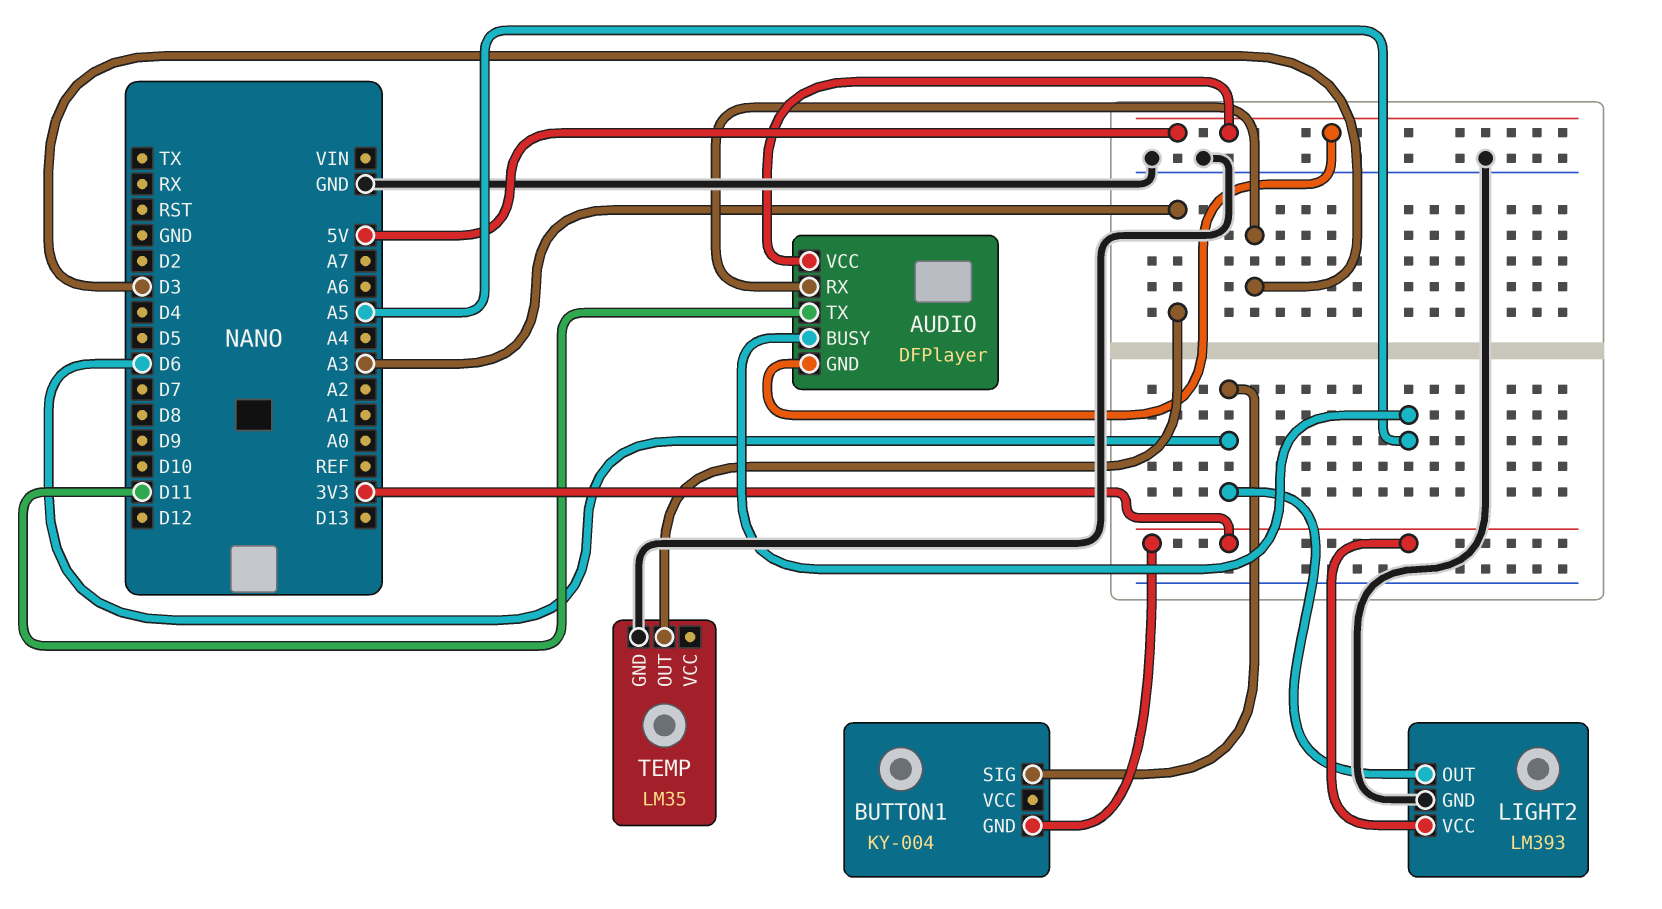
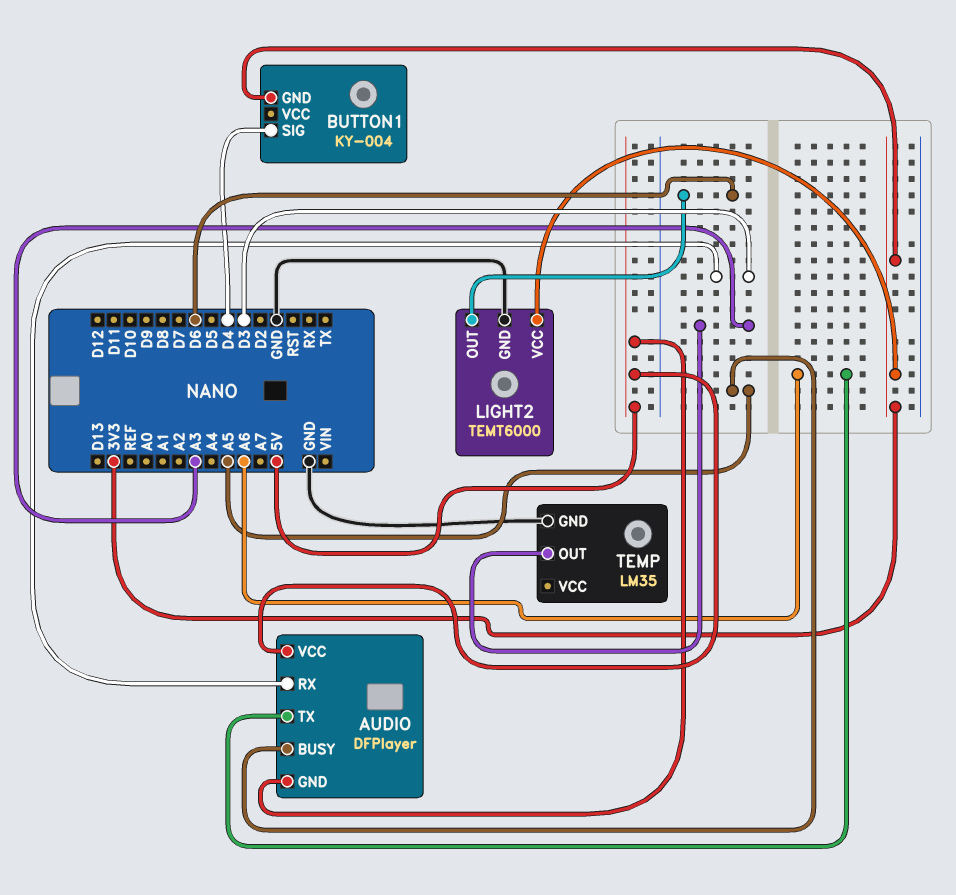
AUDIO pin TX: D11 -> A6
BUTTON1 pin SIG: D6 -> D4
LIGHT2: LM393 -> TEMT6000

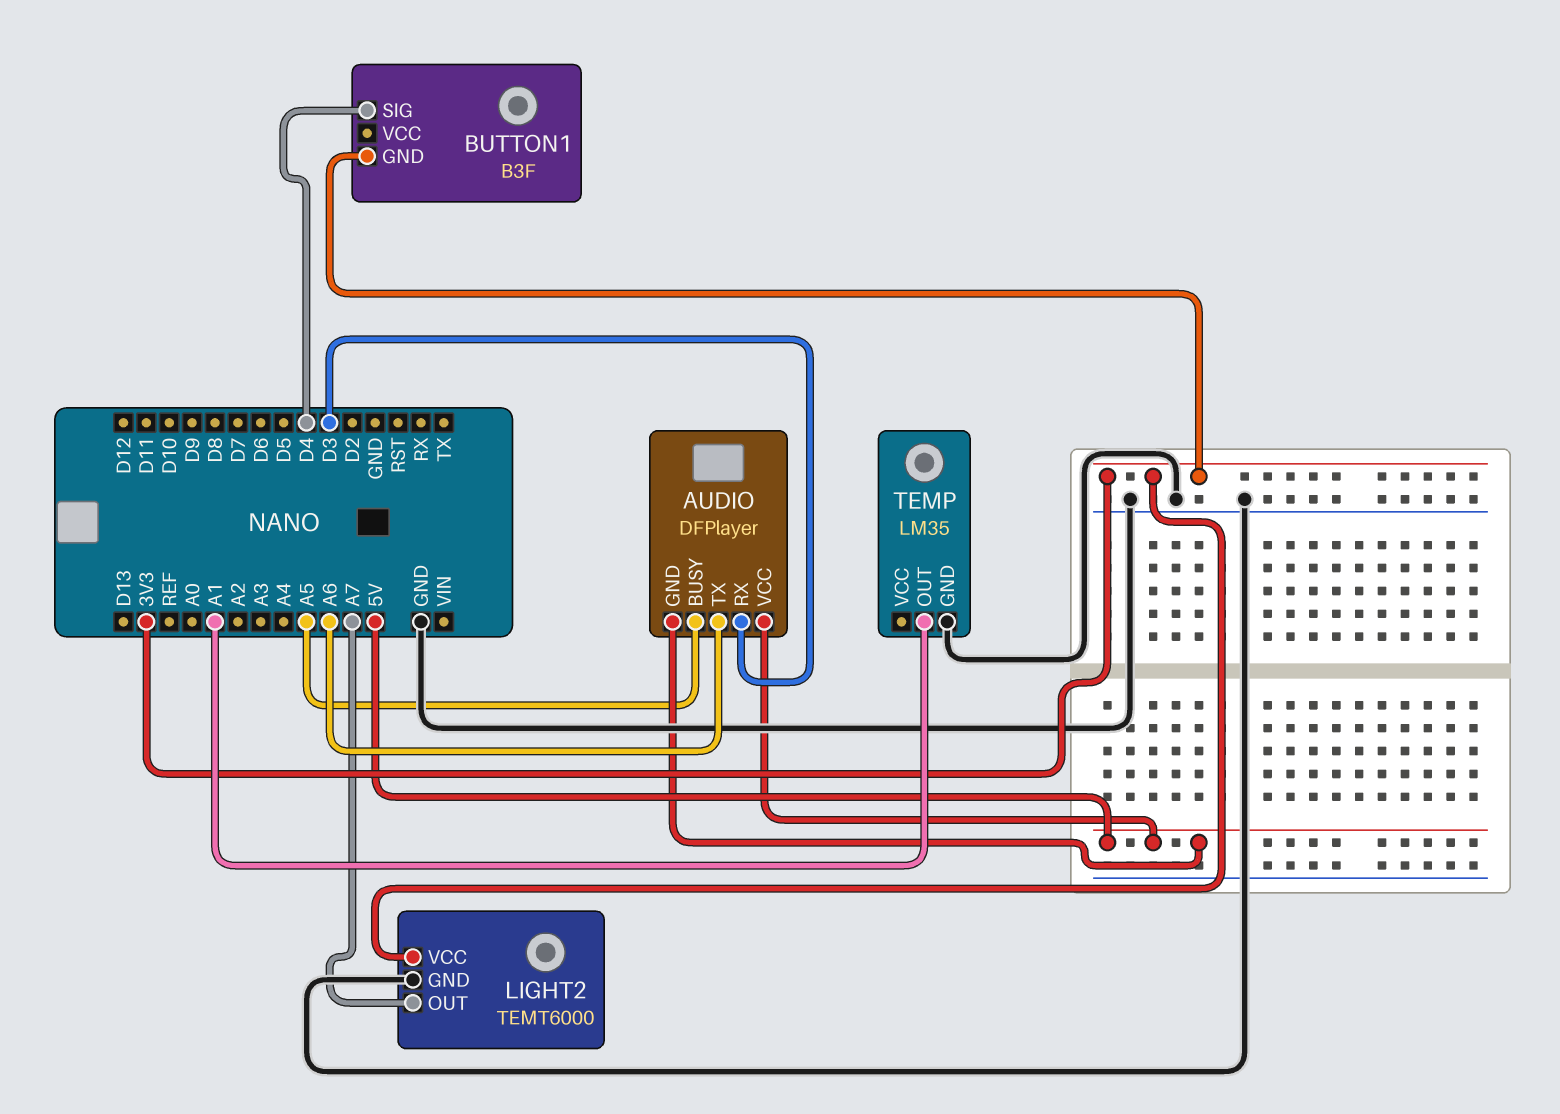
BUTTON1: KY-004 -> B3F
LIGHT2 pin OUT: D6 -> A7
TEMP pin OUT: A3 -> A1

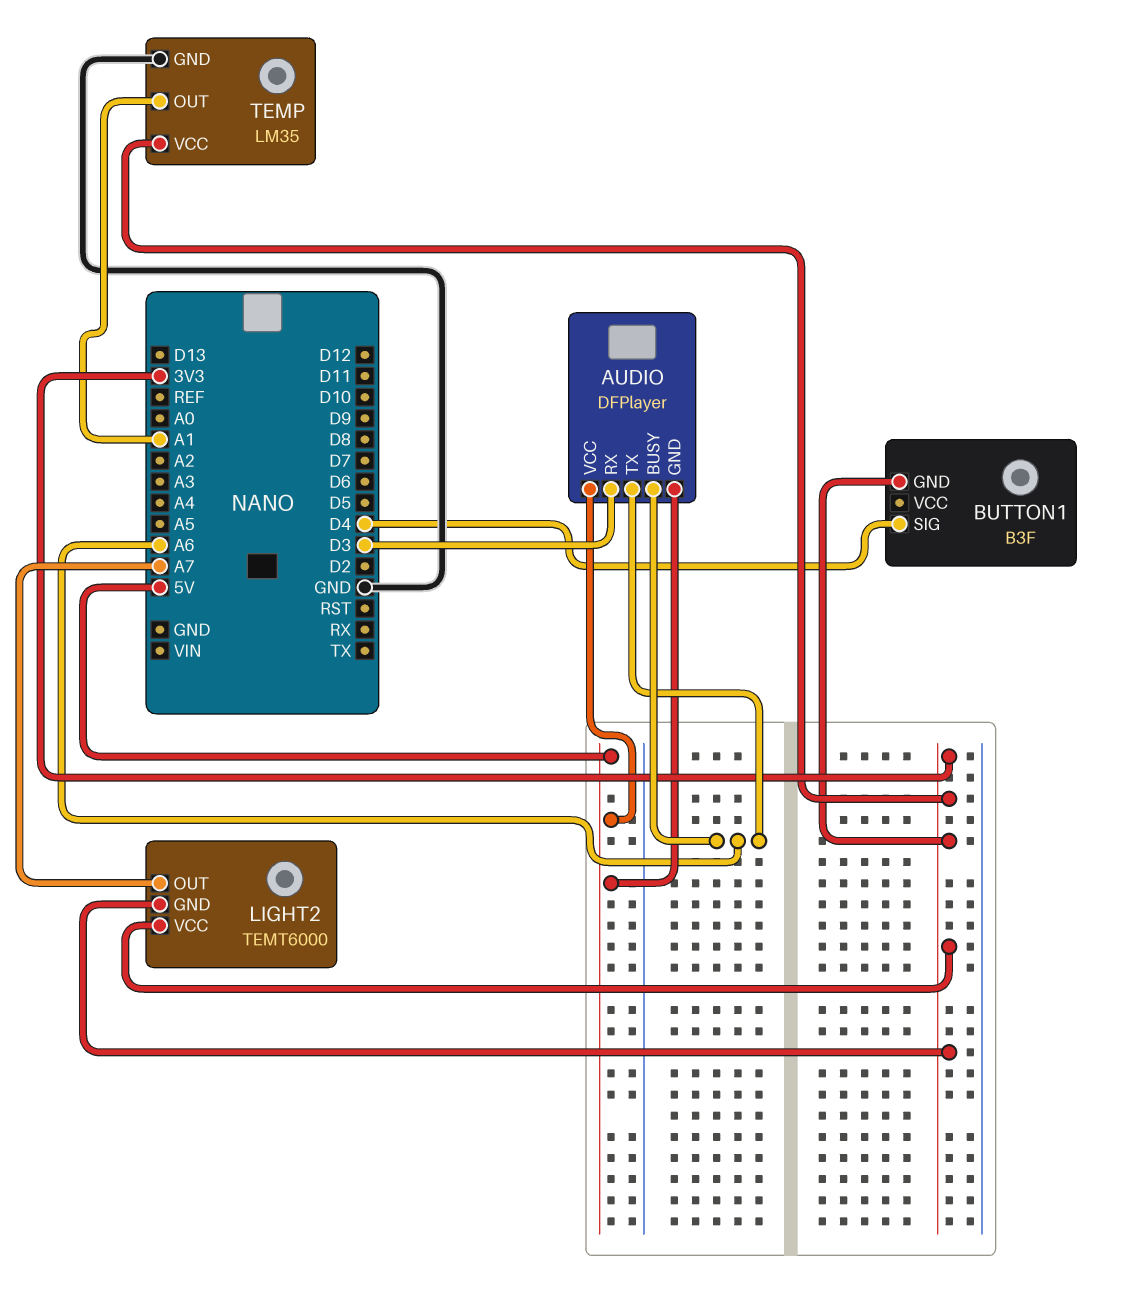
AUDIO pin BUSY: A5 -> A6
LIGHT2 pin GND: GND -> 3V3
TEMP pin VCC: none -> 3V3

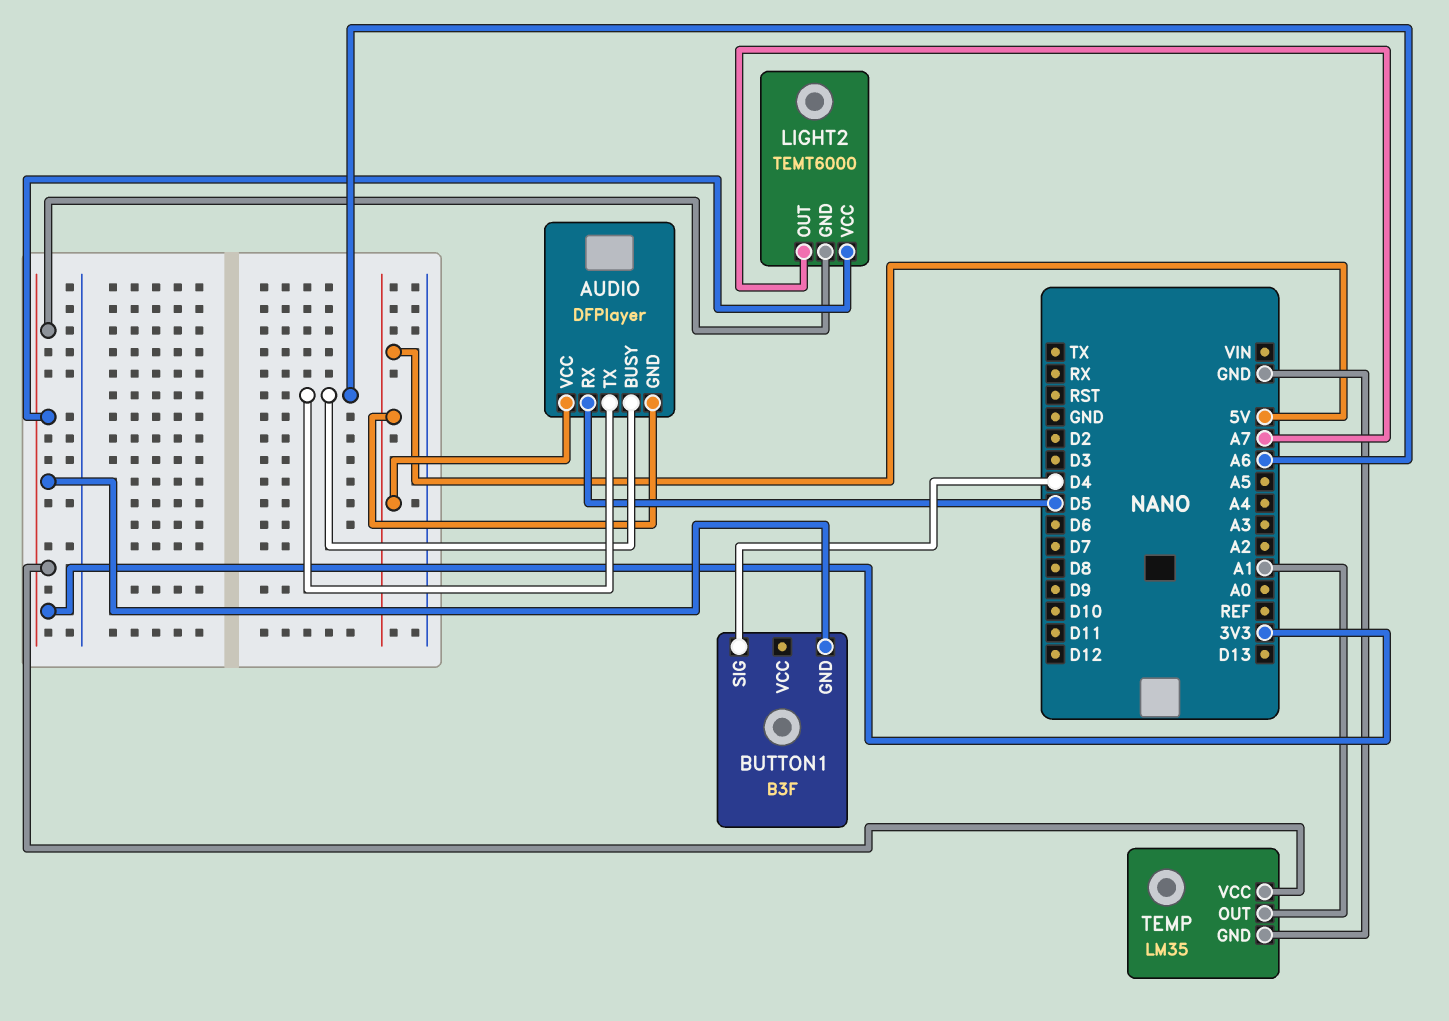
AUDIO pin RX: D3 -> D5

